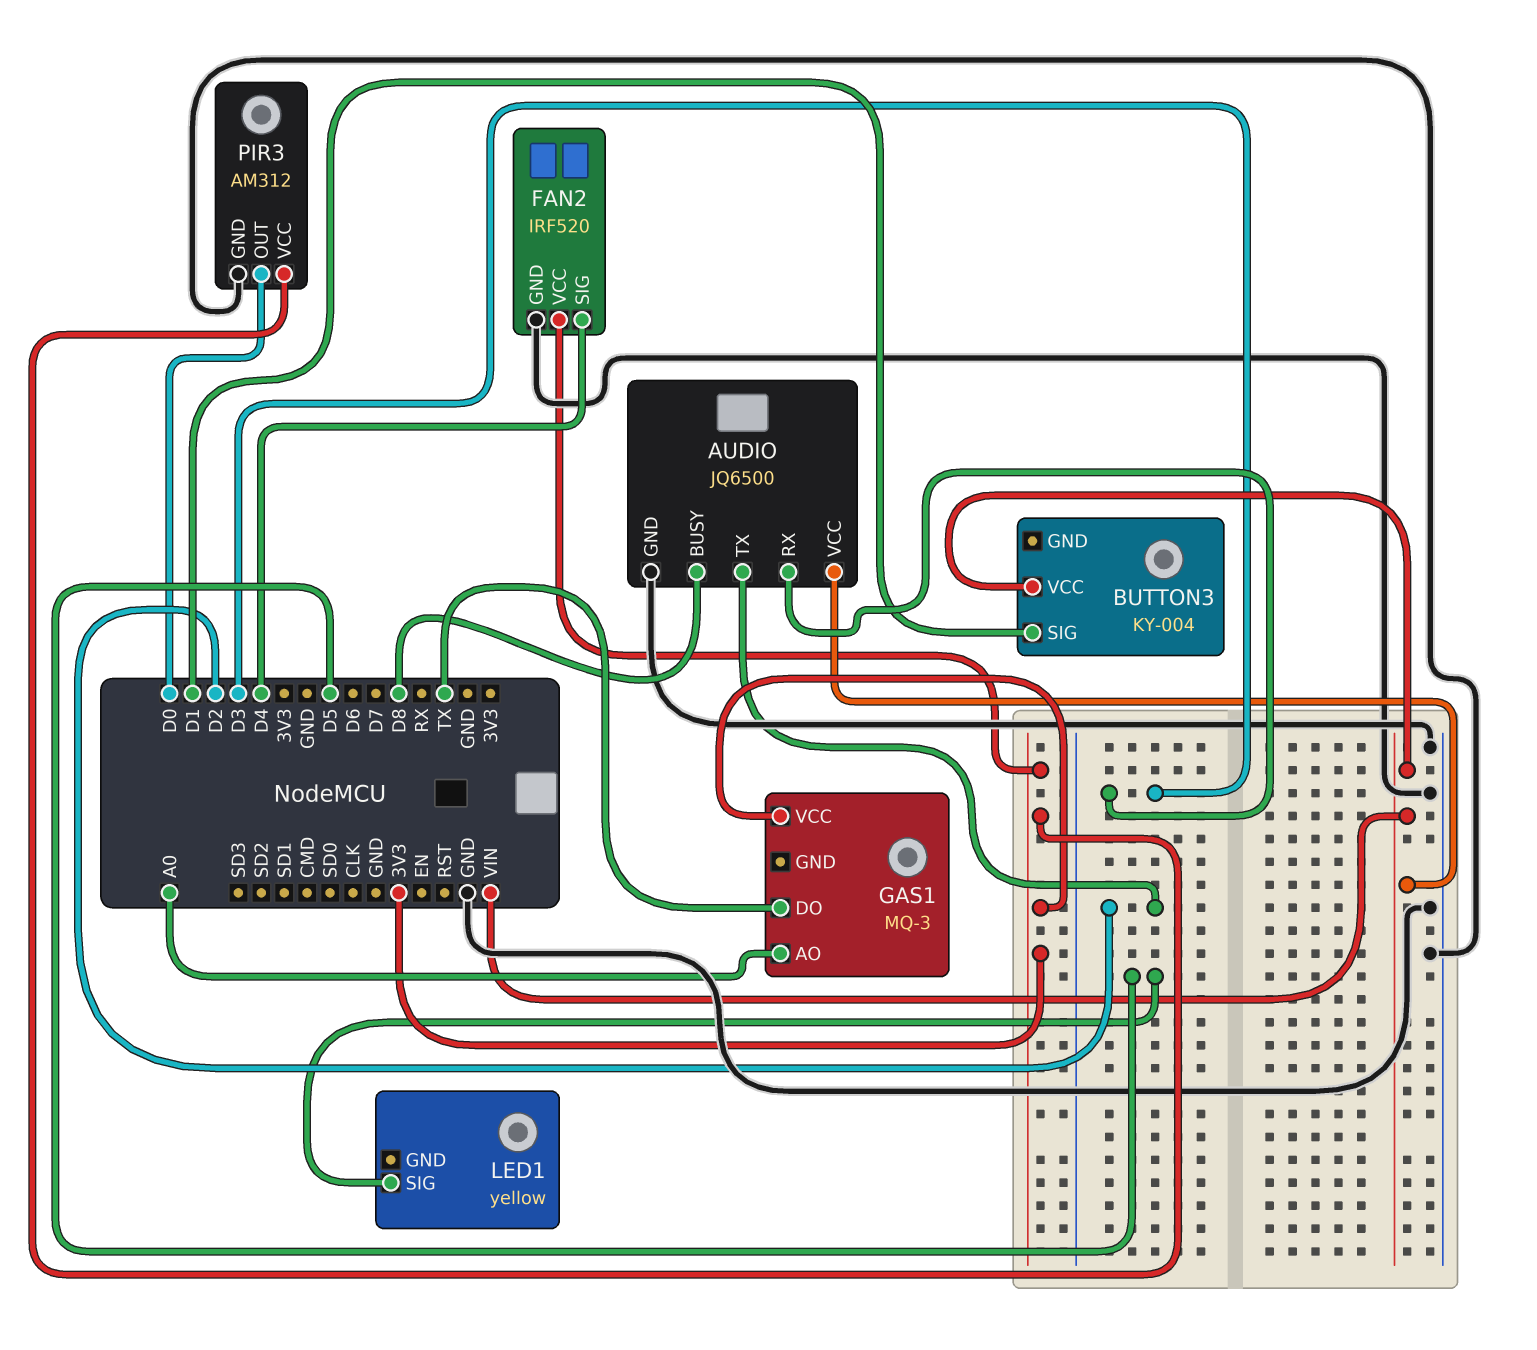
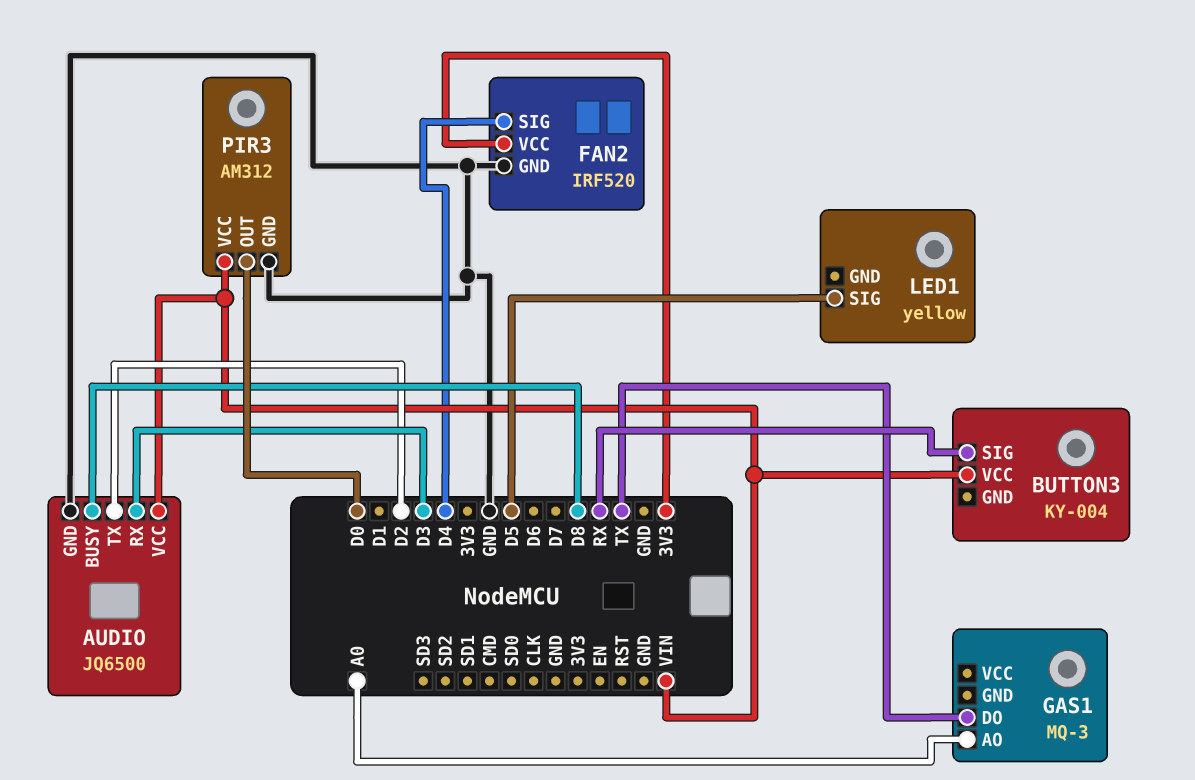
BUTTON3 pin SIG: D1 -> RX
GAS1 pin VCC: 3V3 -> none
PIR3 pin VCC: 3V3 -> VIN

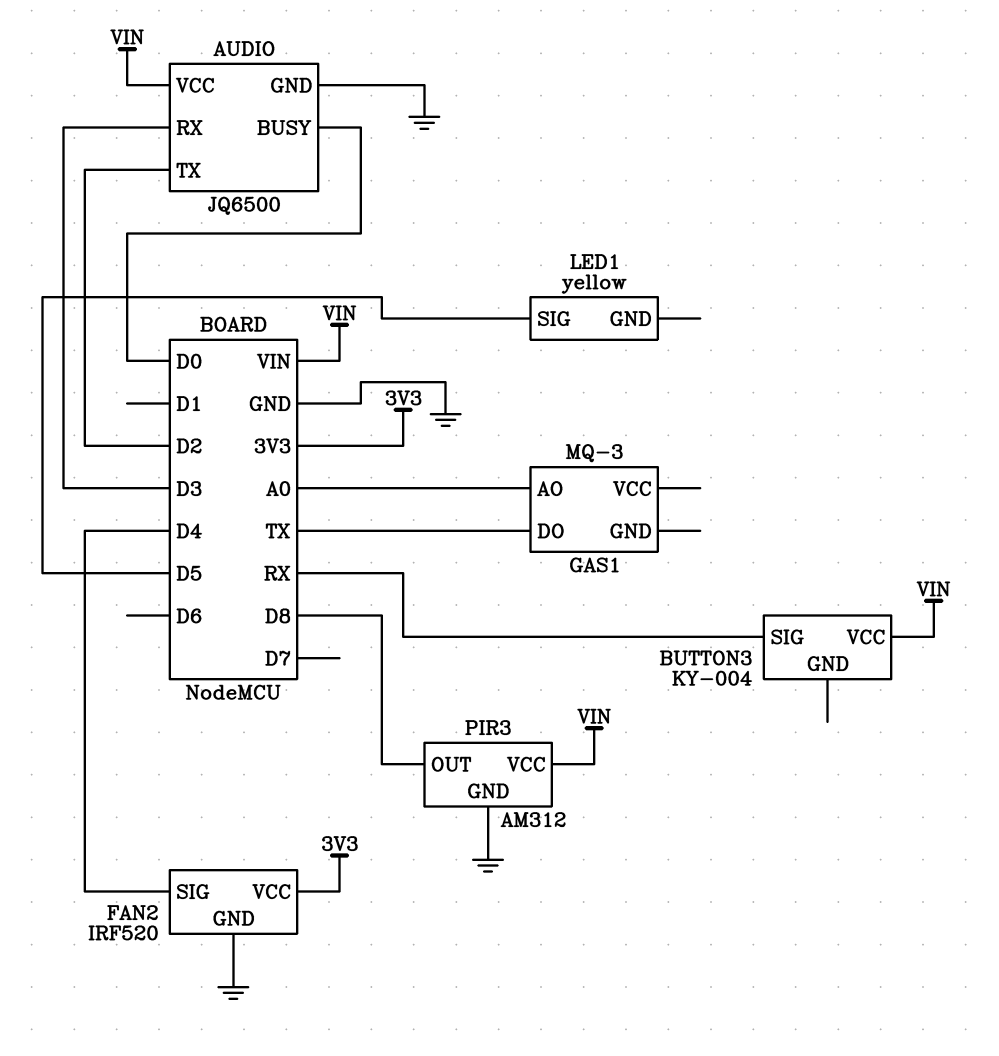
AUDIO pin BUSY: D8 -> D0
PIR3 pin OUT: D0 -> D8

